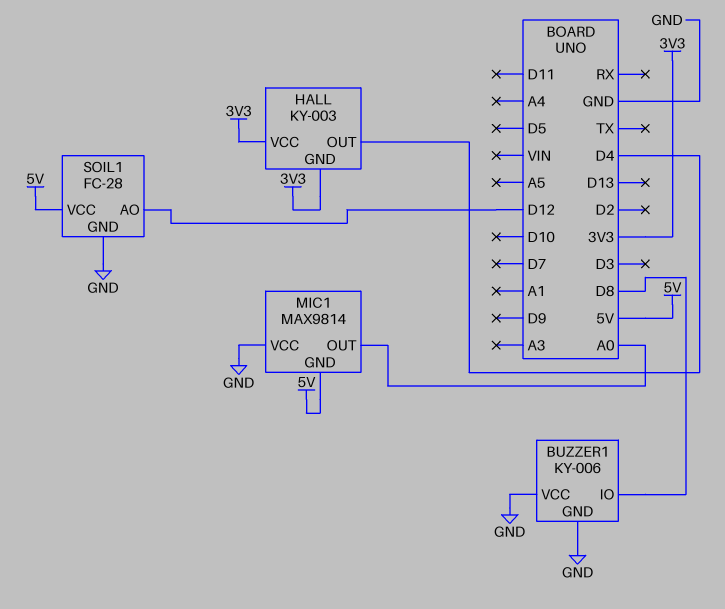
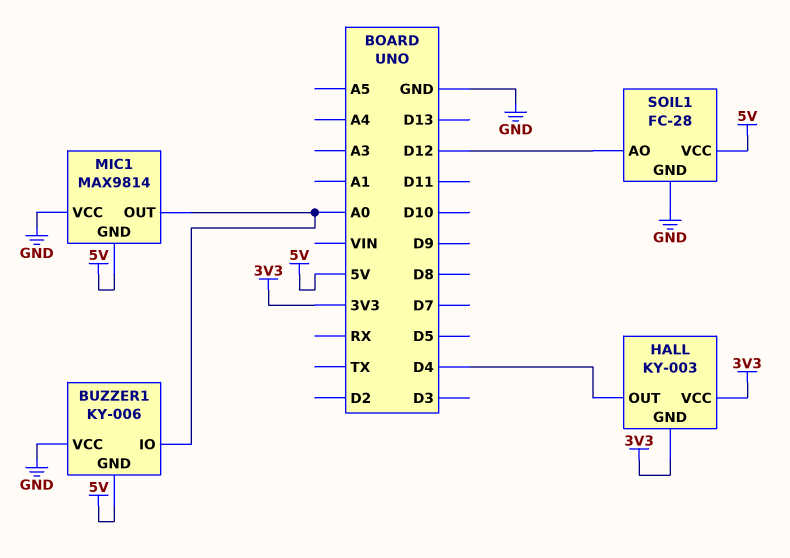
BUZZER1 pin GND: GND -> 5V
BUZZER1 pin IO: D8 -> A0

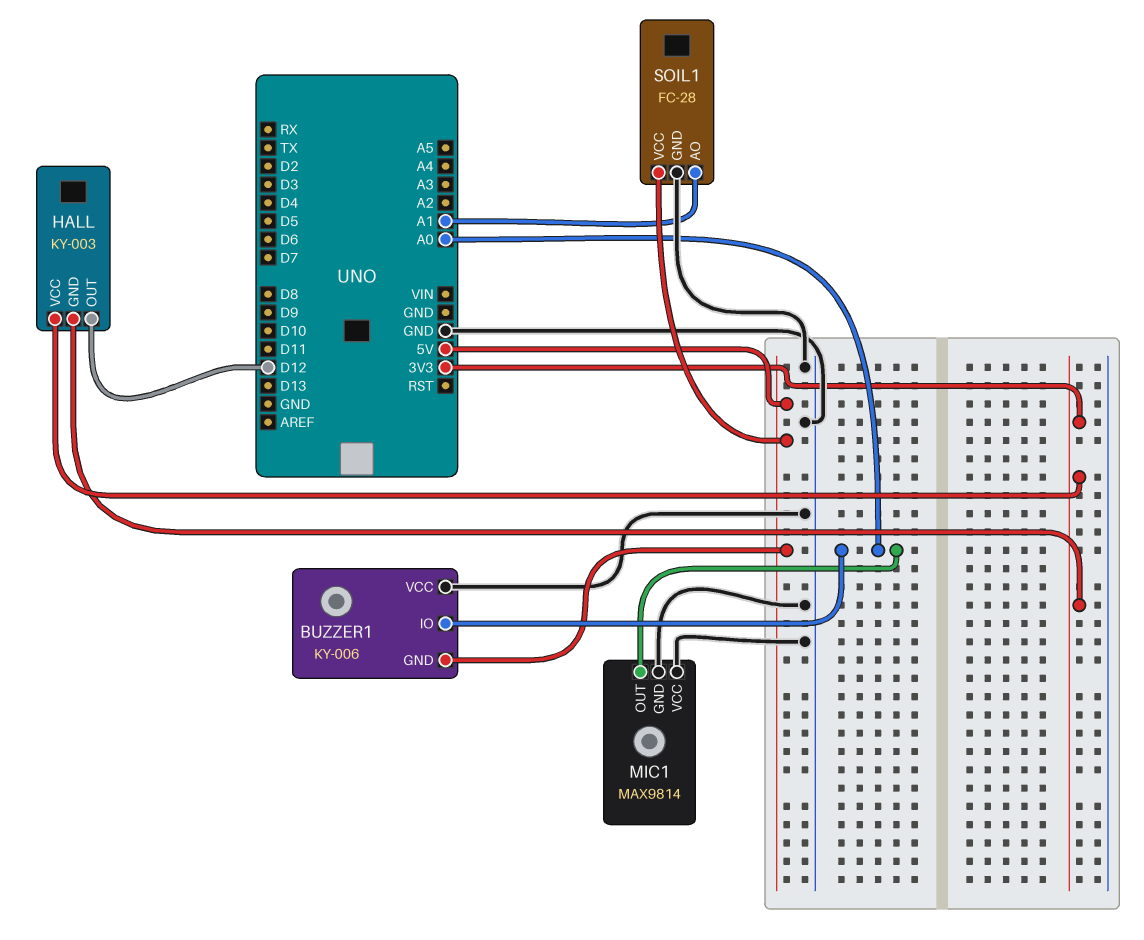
HALL pin OUT: D4 -> D12
MIC1 pin GND: 5V -> GND
SOIL1 pin AO: D12 -> A1

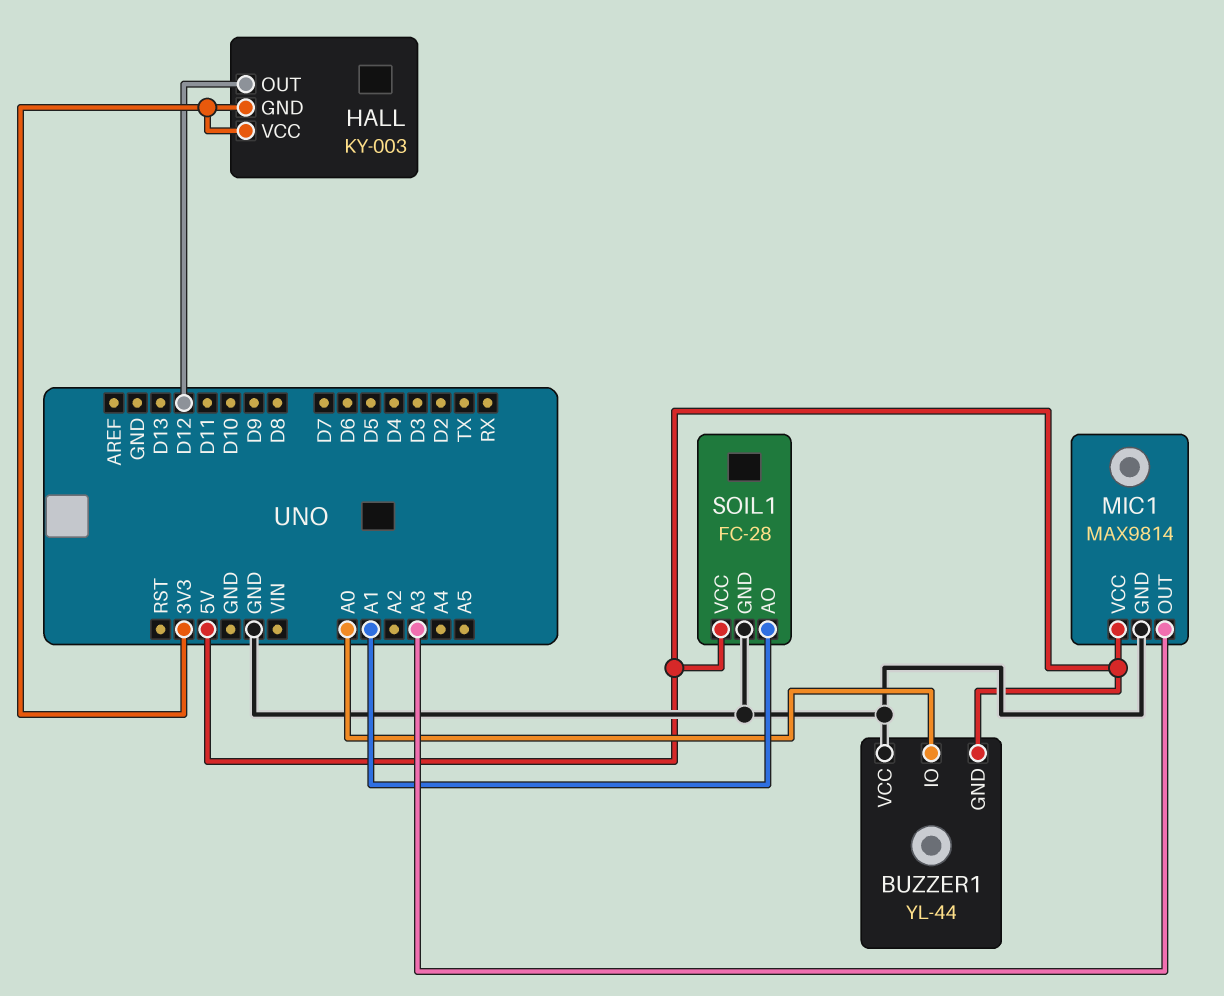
BUZZER1: KY-006 -> YL-44
MIC1 pin OUT: A0 -> A3
MIC1 pin VCC: GND -> 5V

